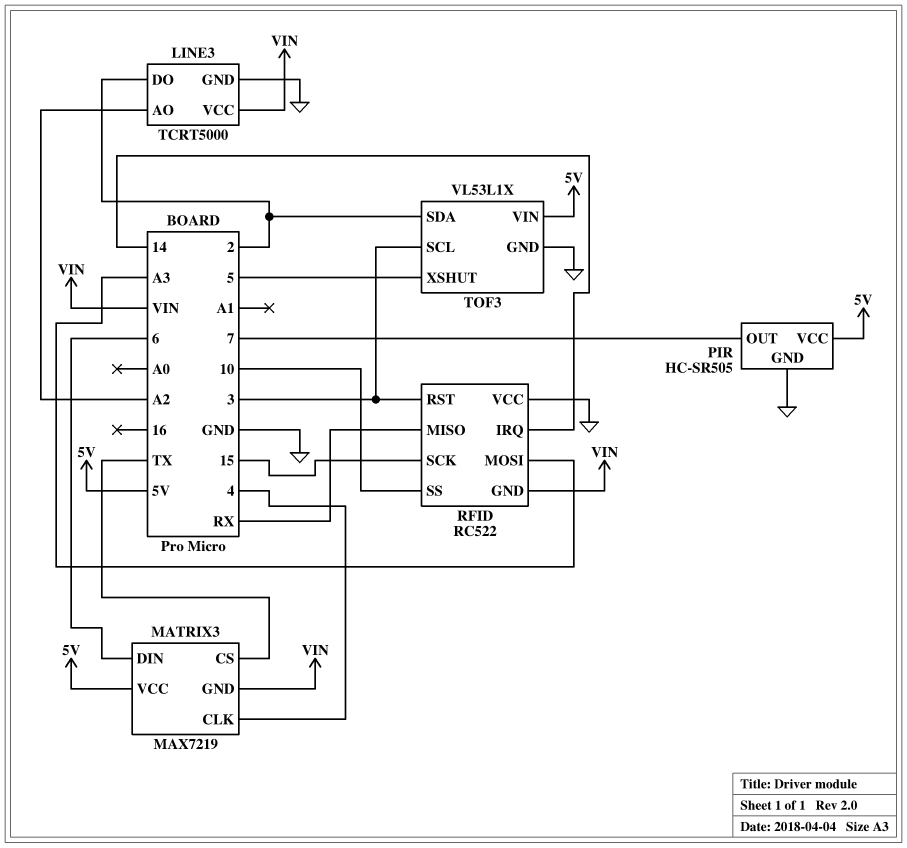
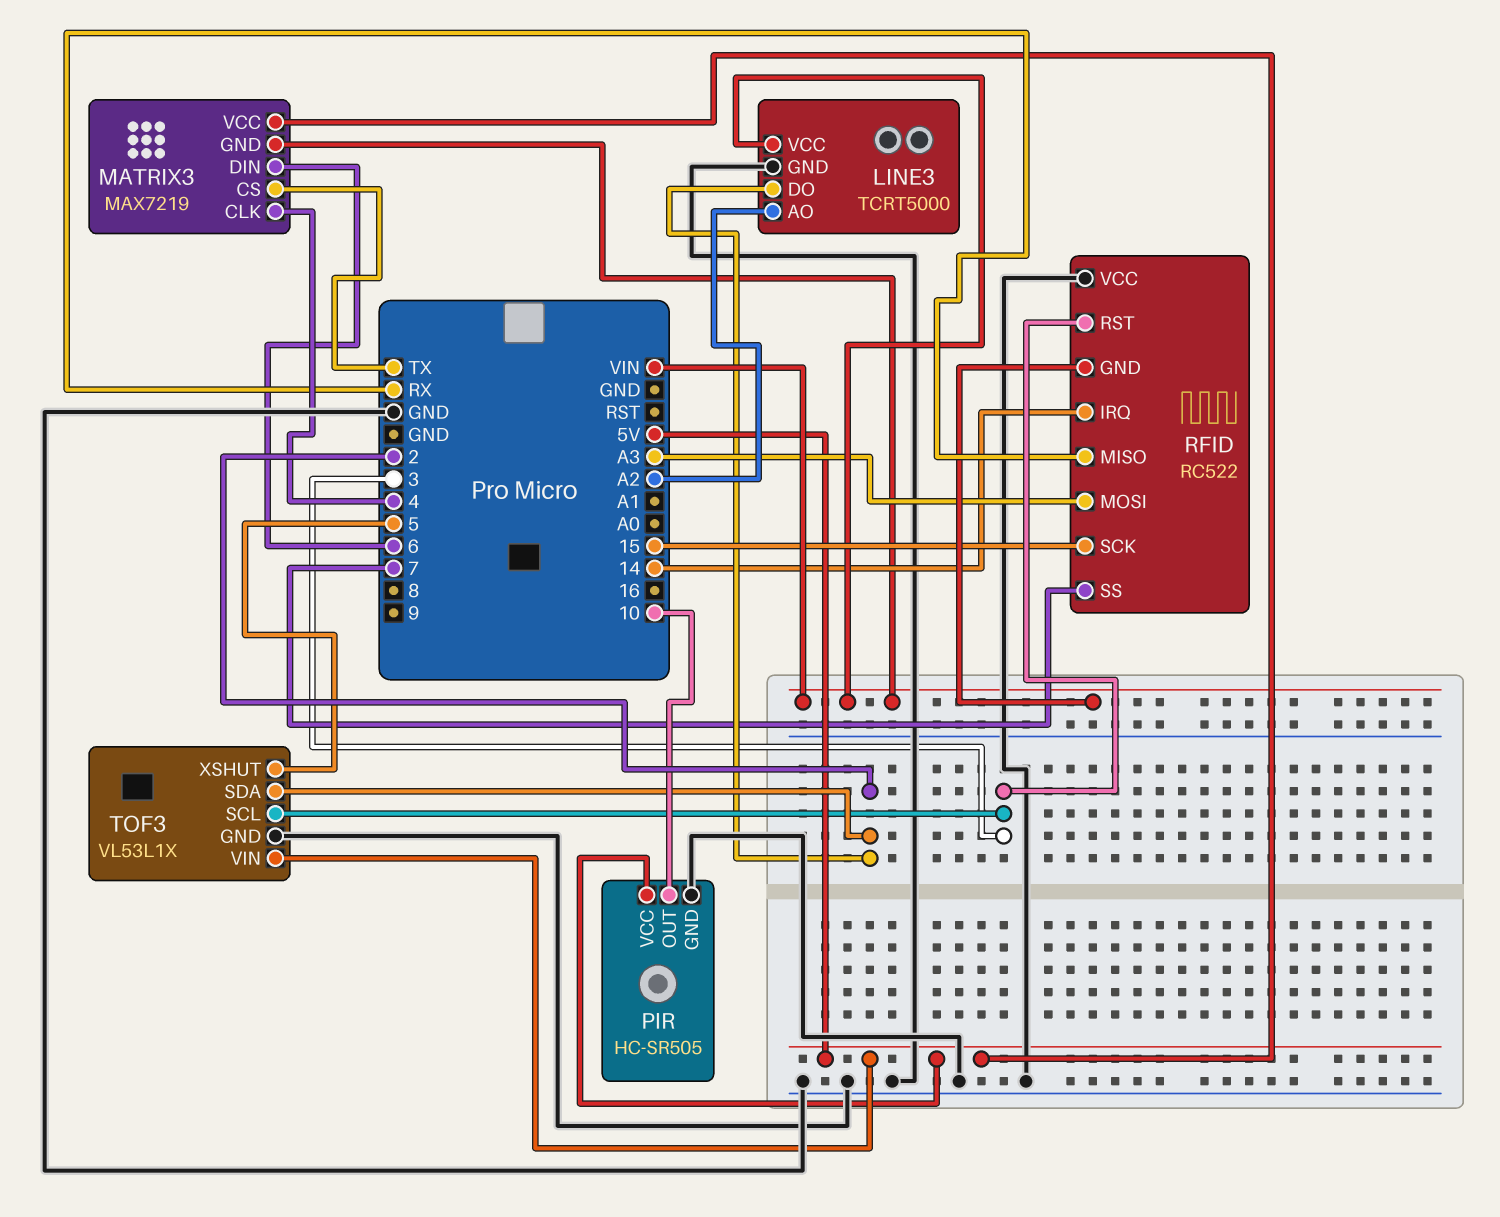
PIR pin OUT: 7 -> 10
RFID pin SS: 10 -> 7

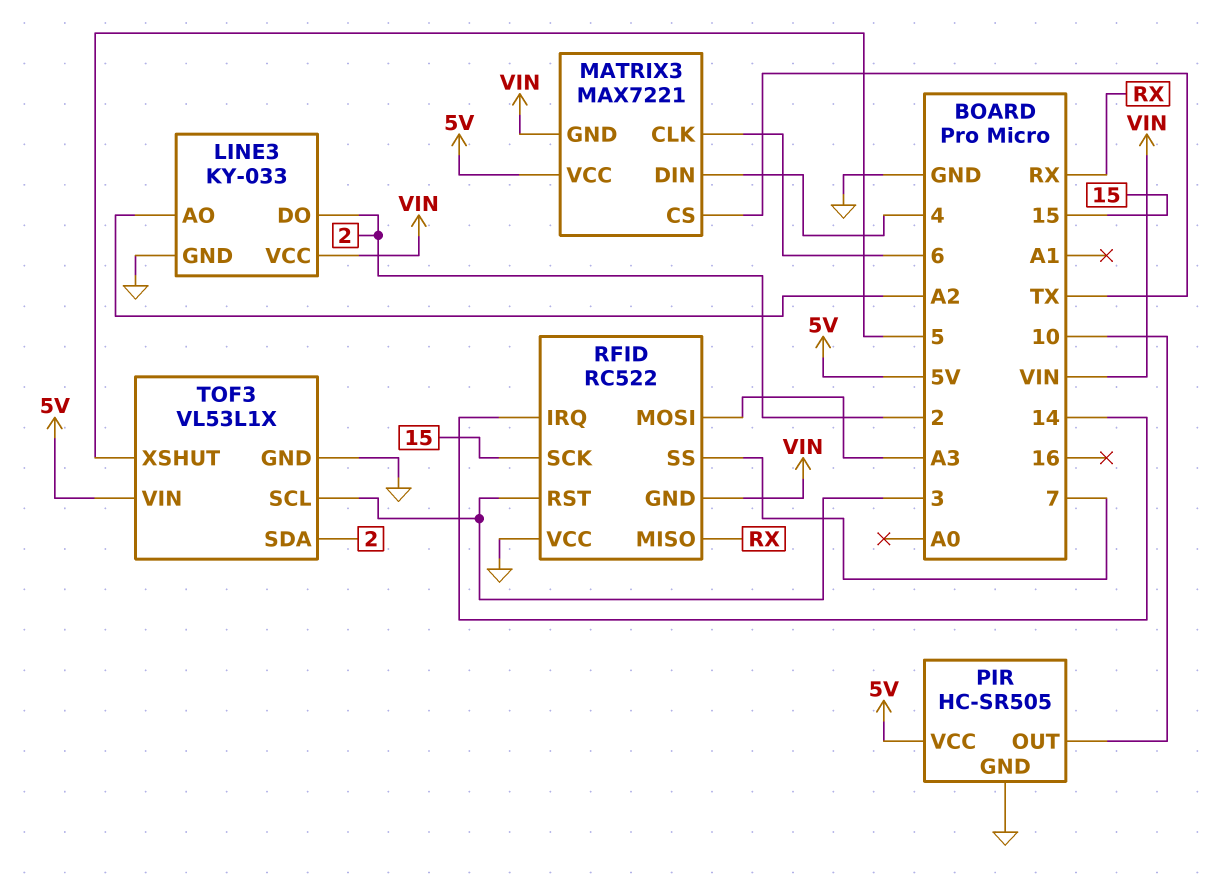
LINE3: TCRT5000 -> KY-033
MATRIX3: MAX7219 -> MAX7221
MATRIX3 pin CLK: 4 -> 6
MATRIX3 pin DIN: 6 -> 4

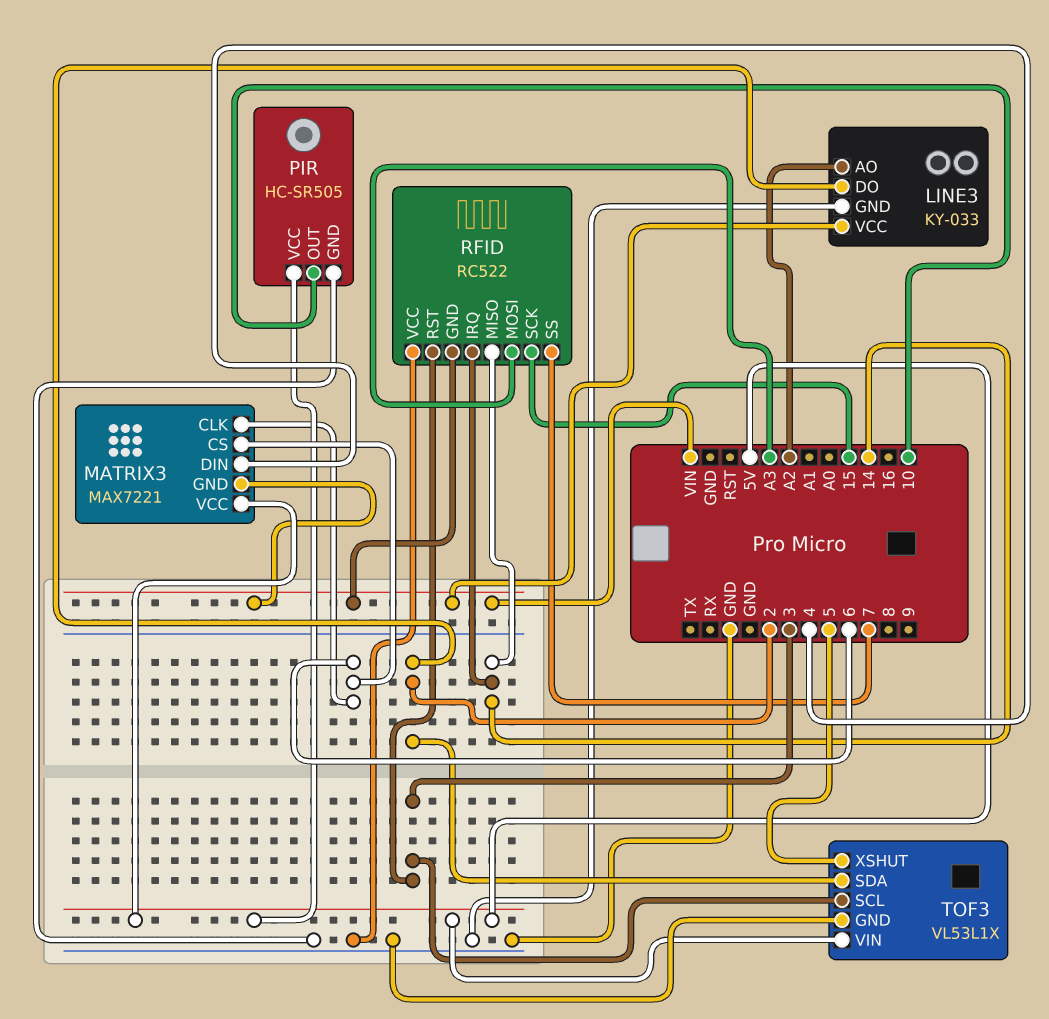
MATRIX3 pin CS: TX -> 6
RFID pin MISO: RX -> 14

